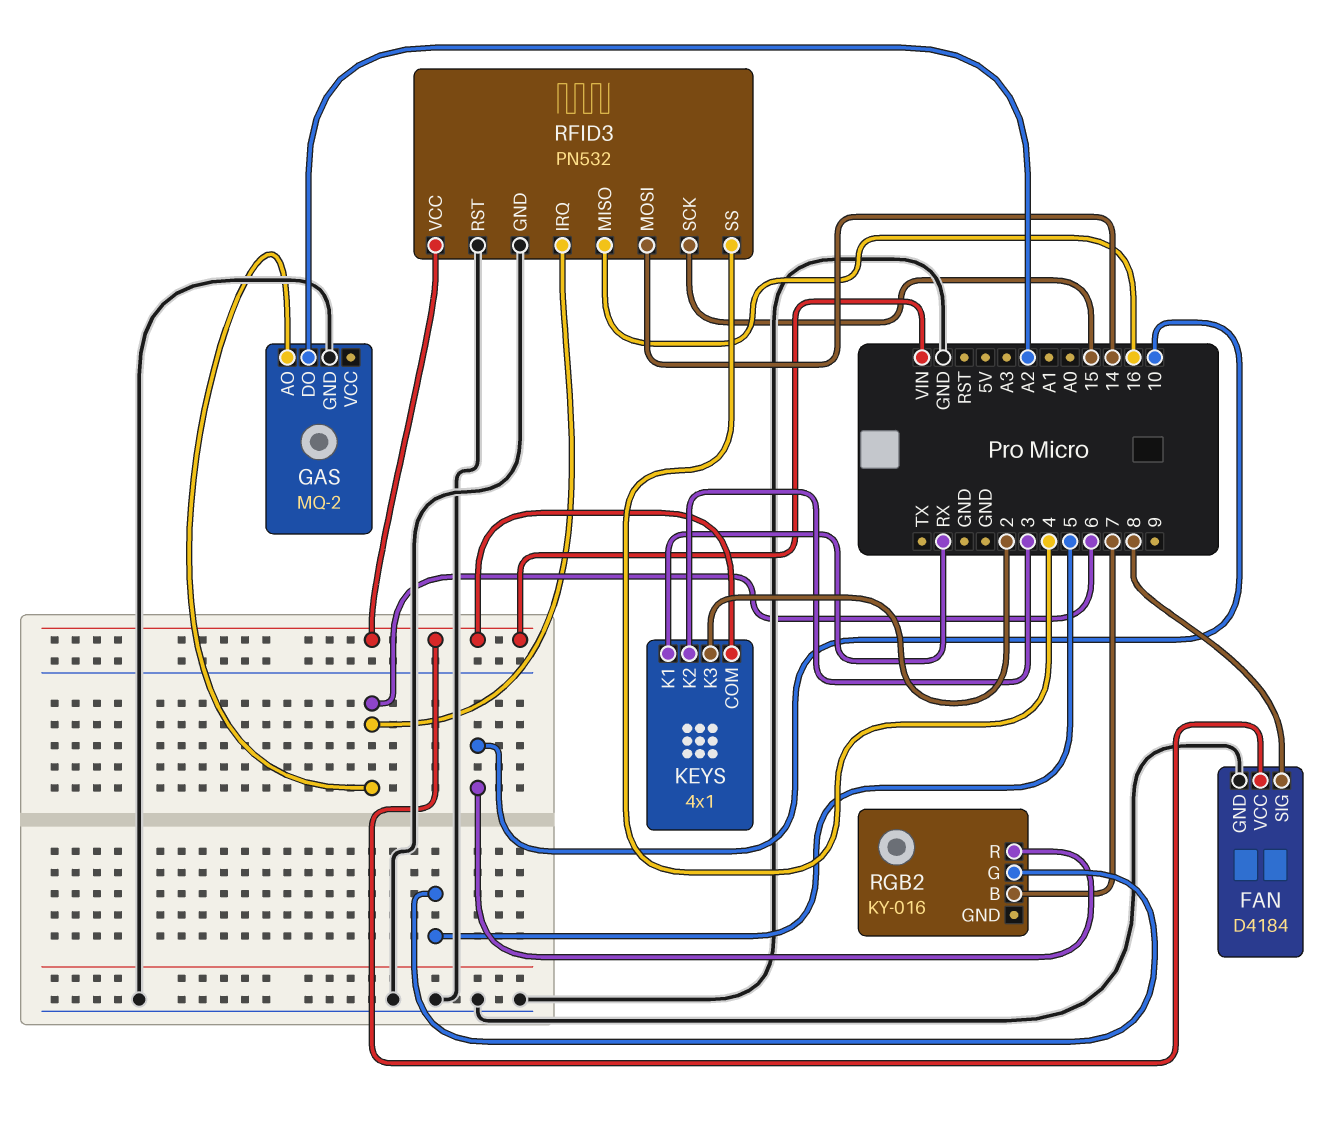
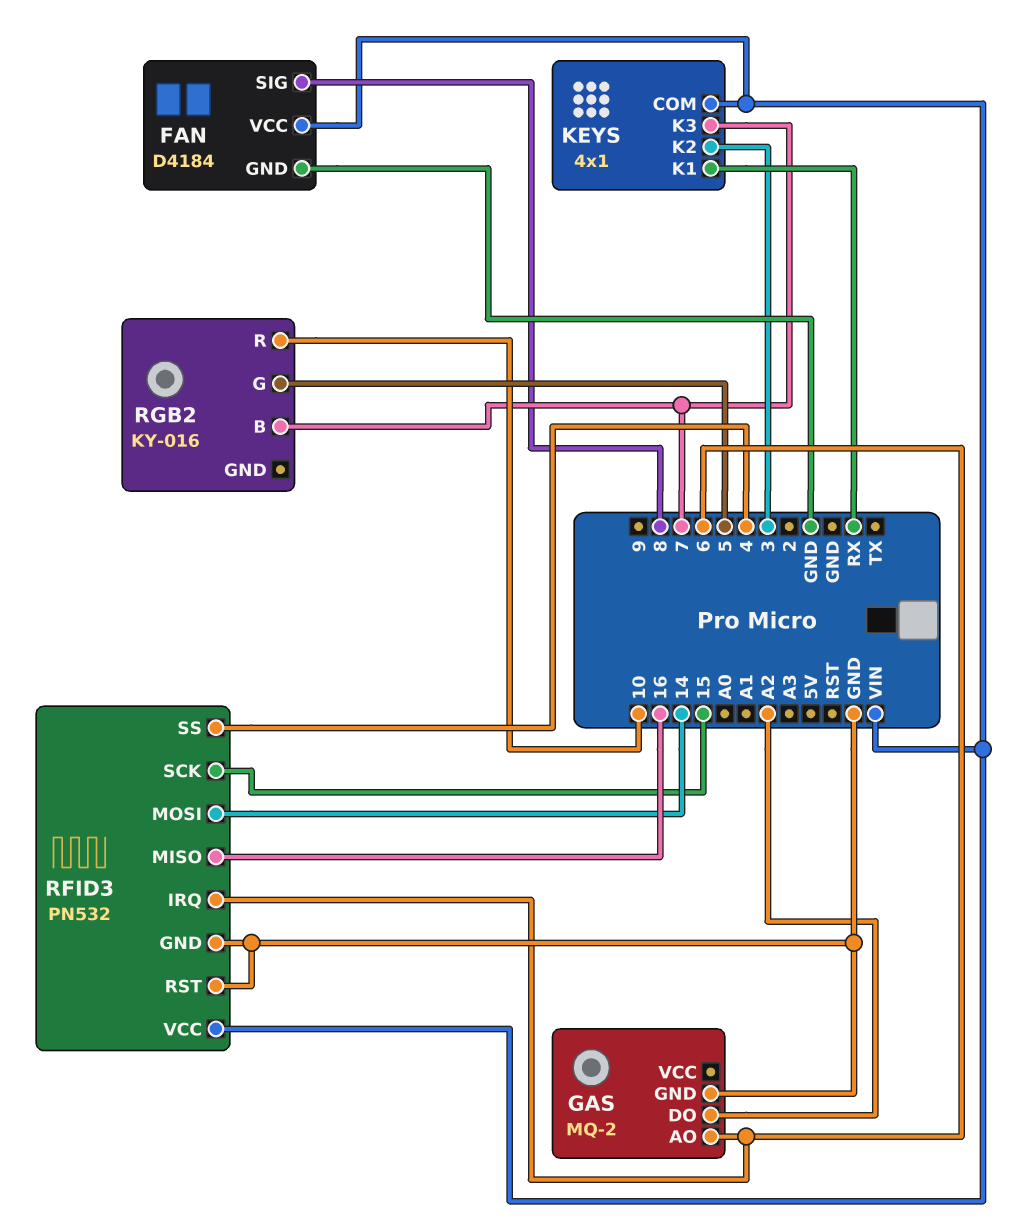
KEYS pin K3: 2 -> 7

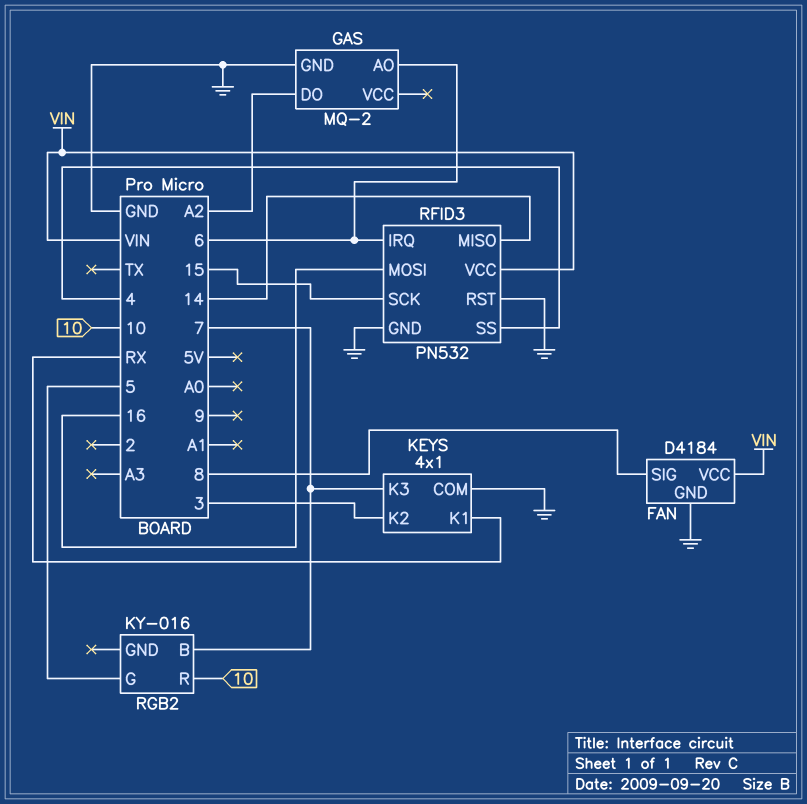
KEYS pin COM: VIN -> GND
RFID3 pin MISO: 16 -> 14
RFID3 pin MOSI: 14 -> 16

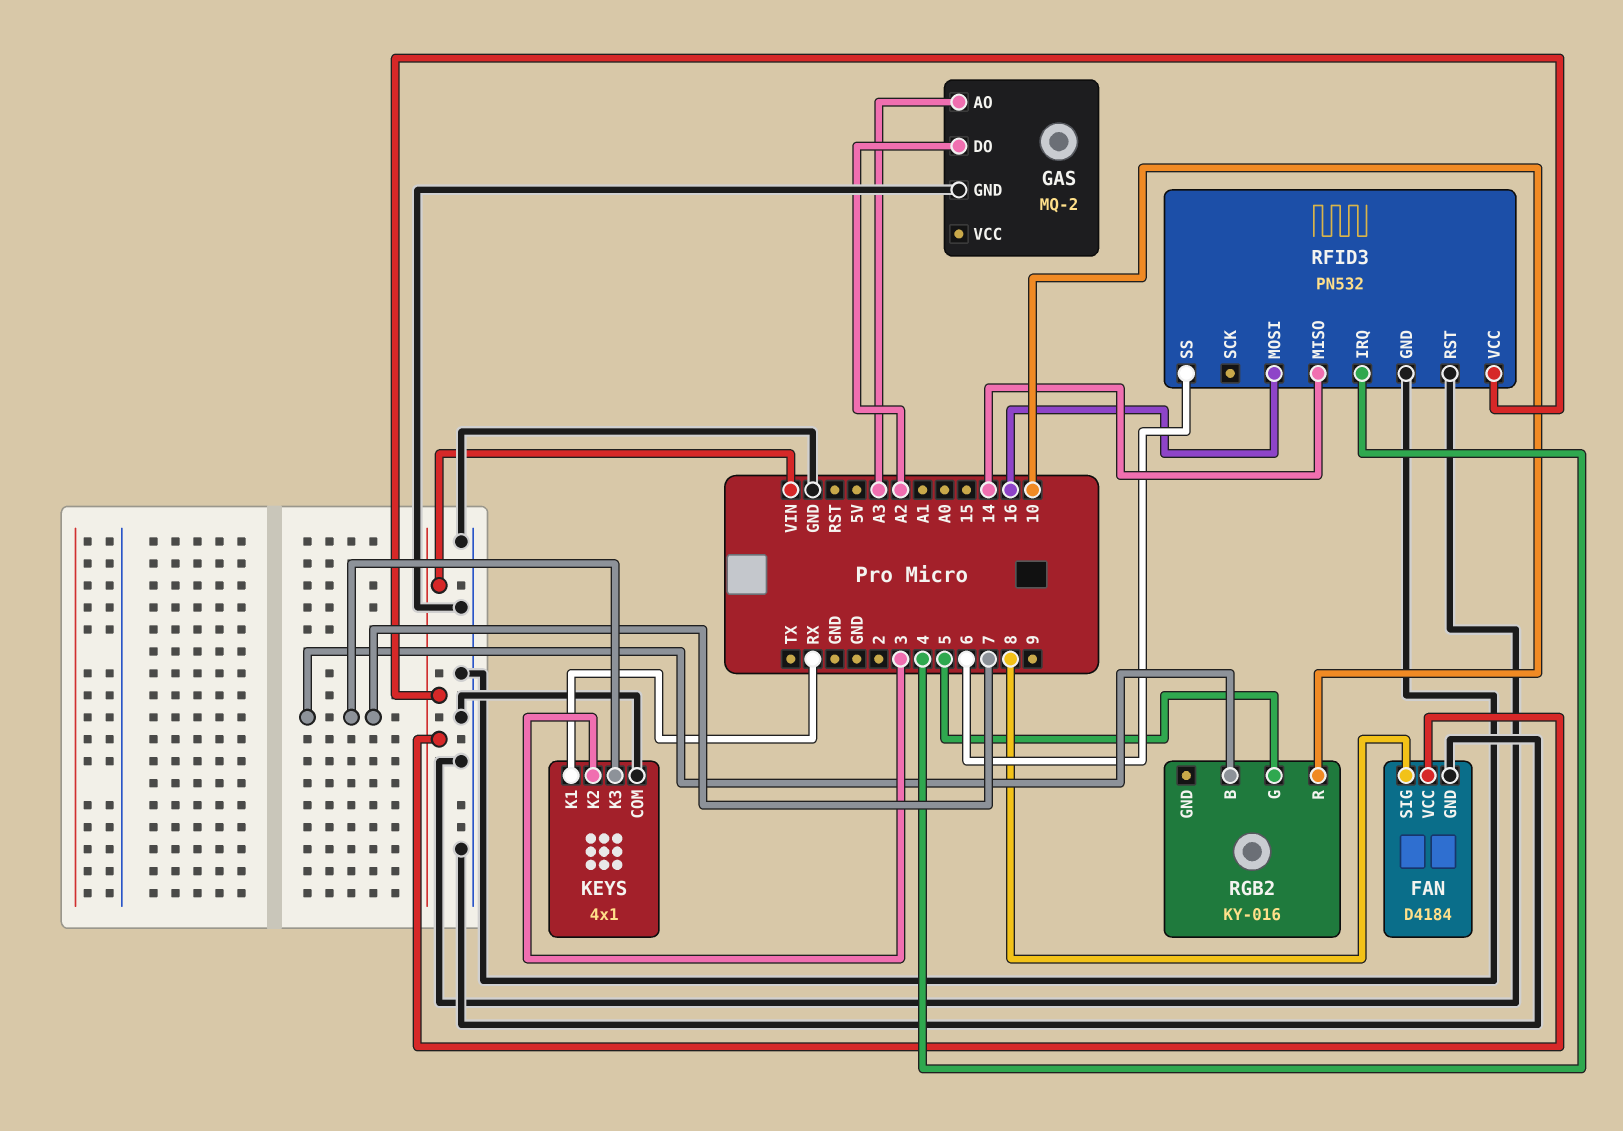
GAS pin AO: 6 -> A3
RFID3 pin IRQ: 6 -> 4
RFID3 pin SCK: 15 -> none
RFID3 pin SS: 4 -> 6

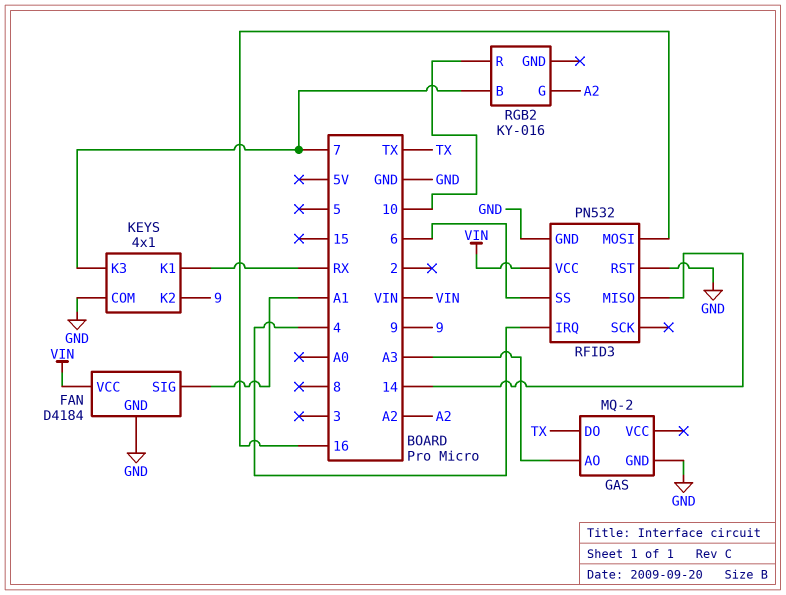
FAN pin SIG: 8 -> A1
GAS pin DO: A2 -> TX
KEYS pin K2: 3 -> 9
RGB2 pin G: 5 -> A2

